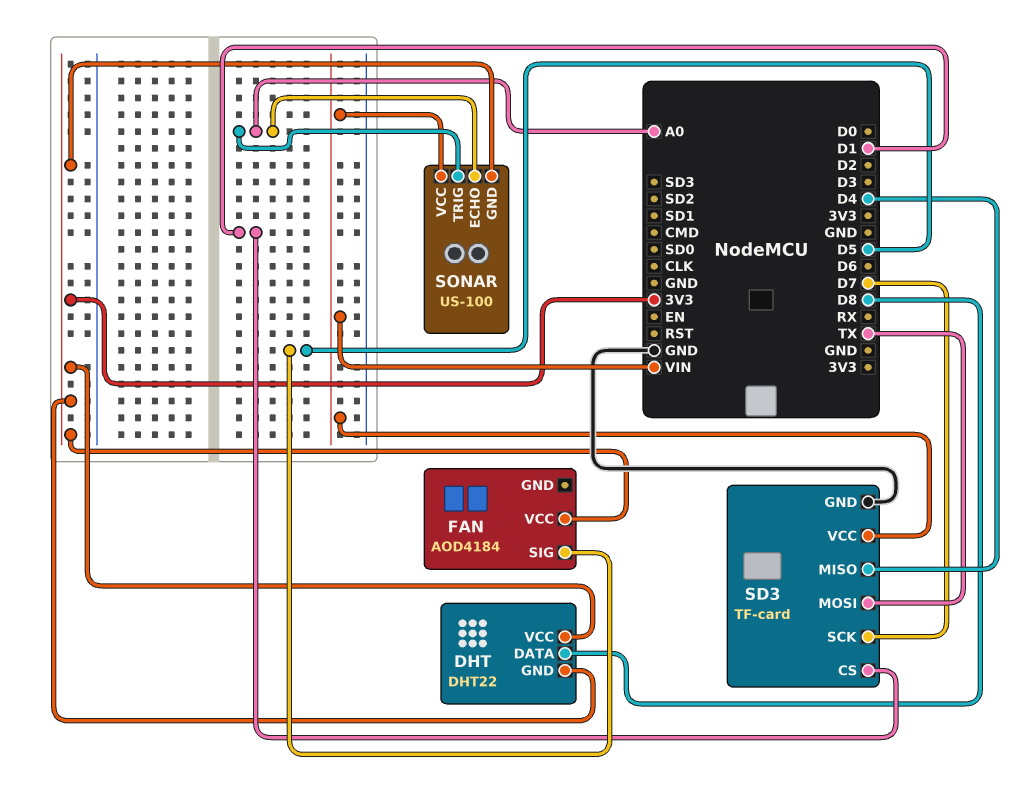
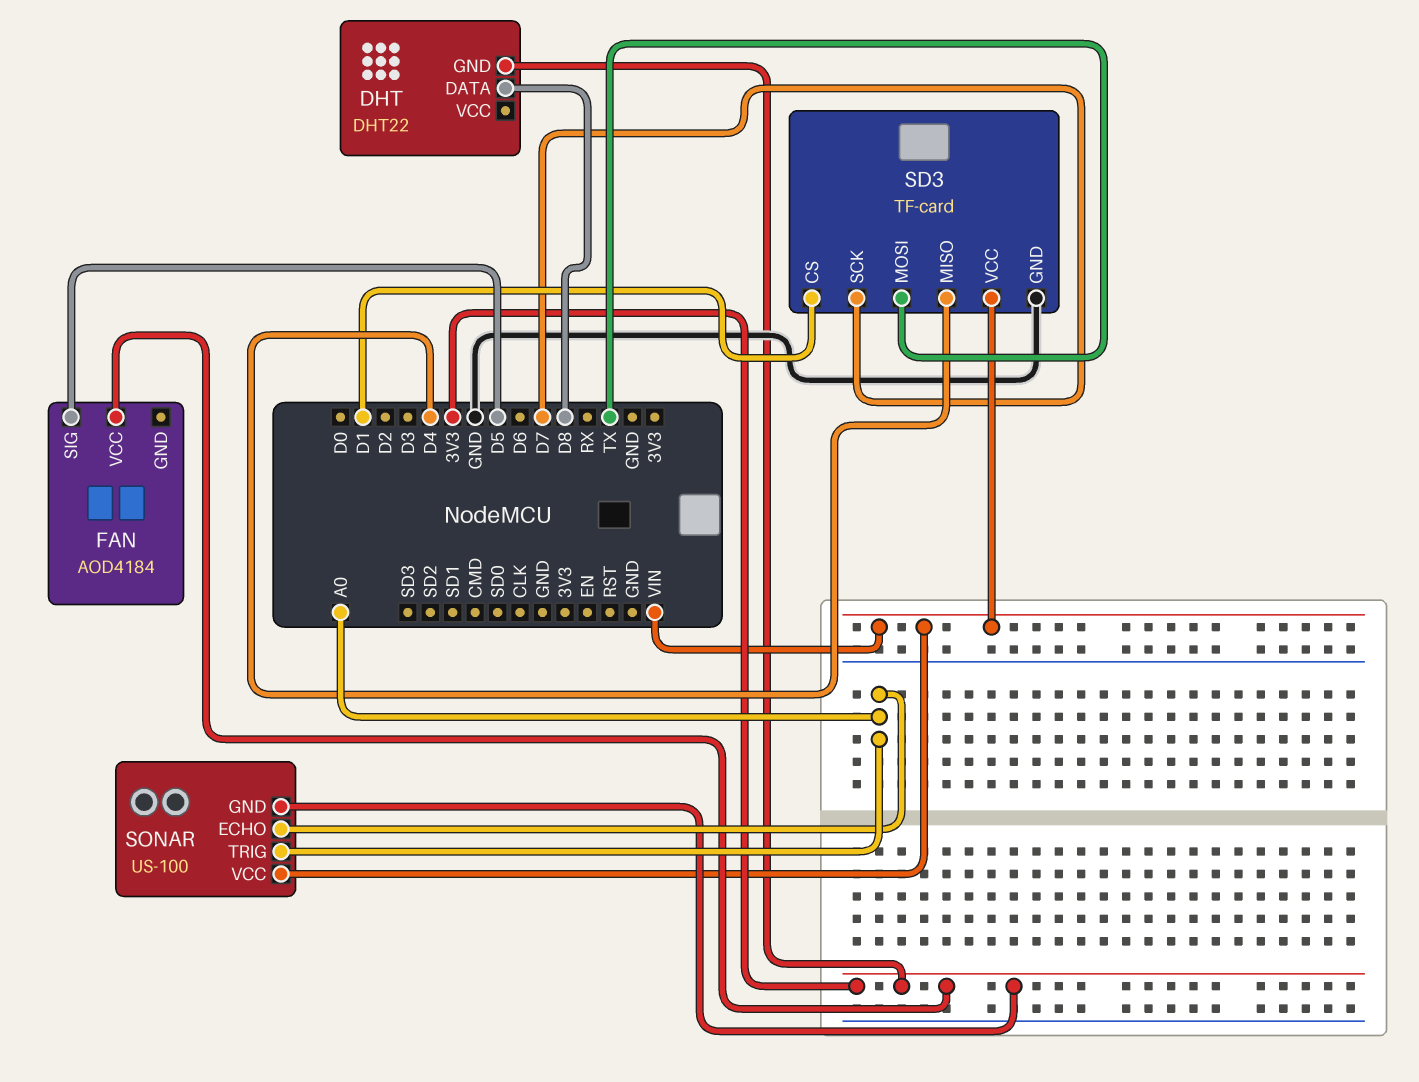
DHT pin VCC: 3V3 -> none

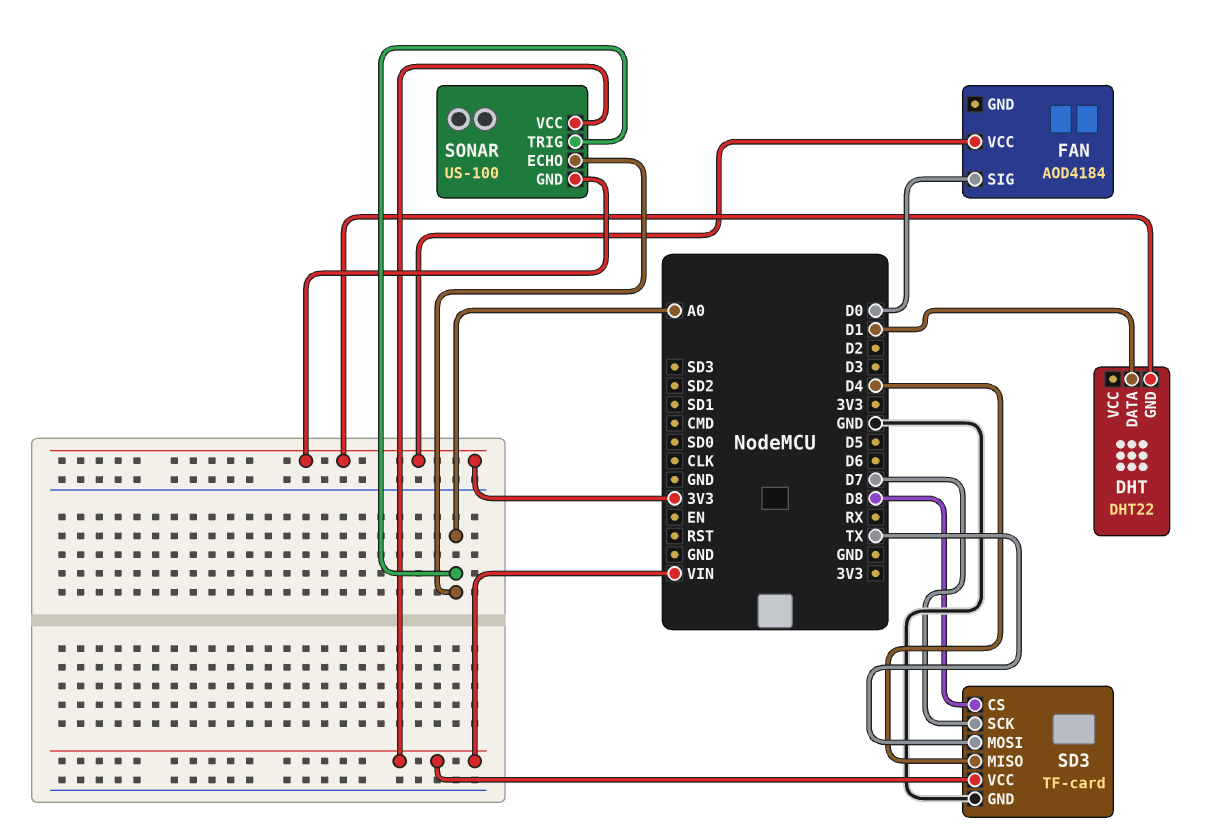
DHT pin DATA: D8 -> D1
FAN pin SIG: D5 -> D0
SD3 pin CS: D1 -> D8

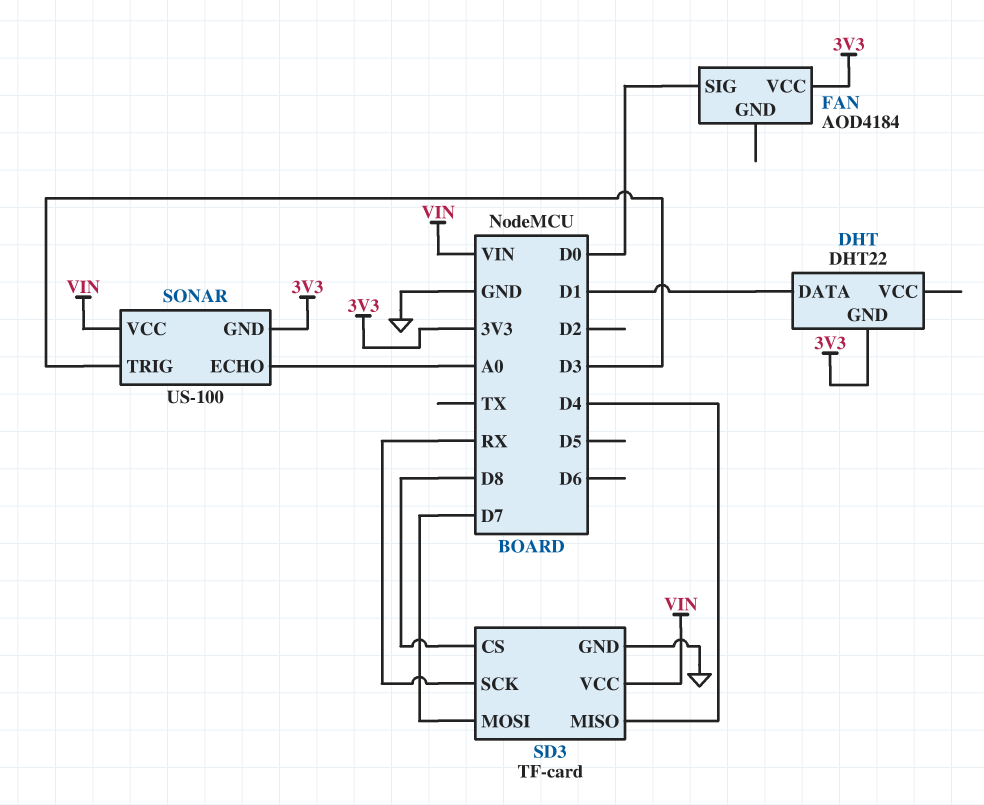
SD3 pin MOSI: TX -> D7
SD3 pin SCK: D7 -> RX
SONAR pin TRIG: A0 -> D3

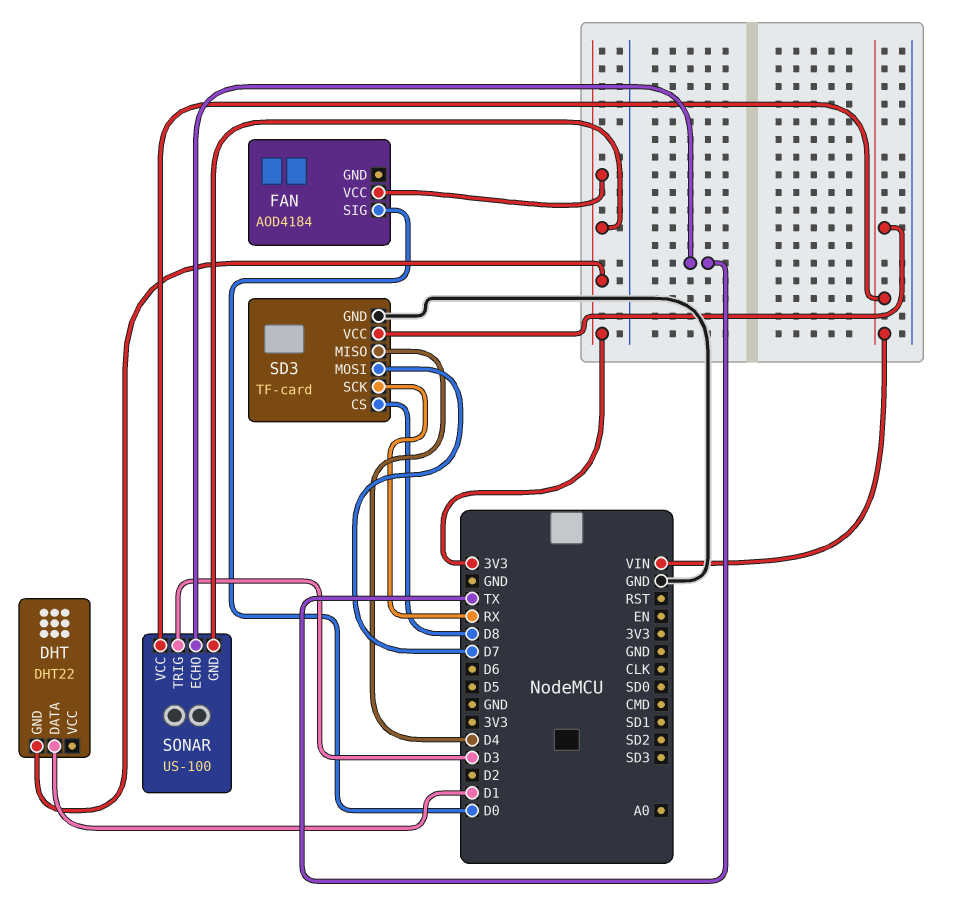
SONAR pin ECHO: A0 -> TX

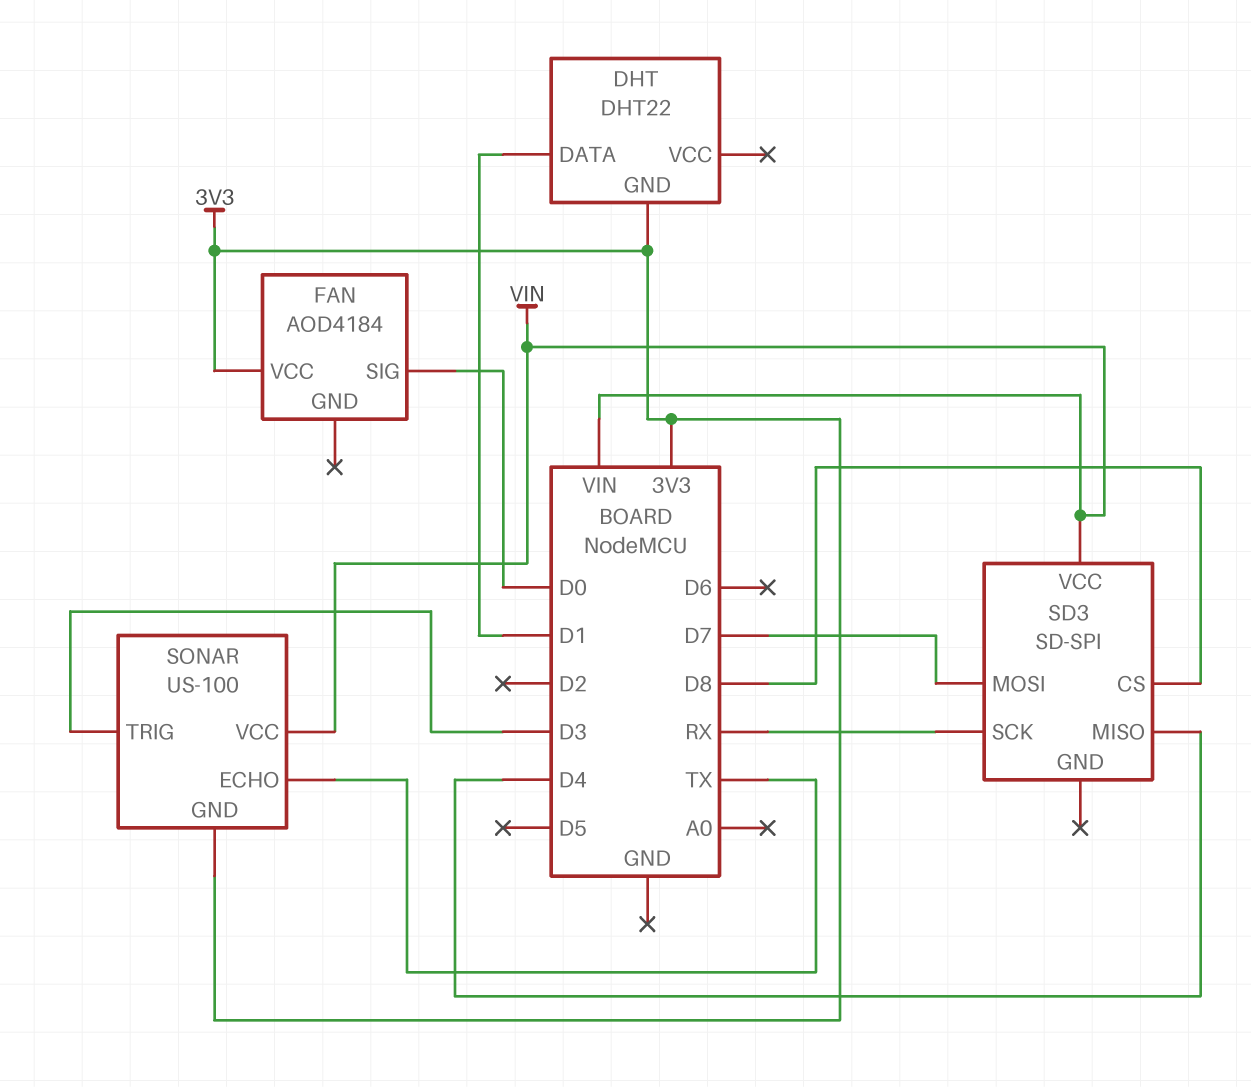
SD3: TF-card -> SD-SPI
SD3 pin GND: GND -> none

